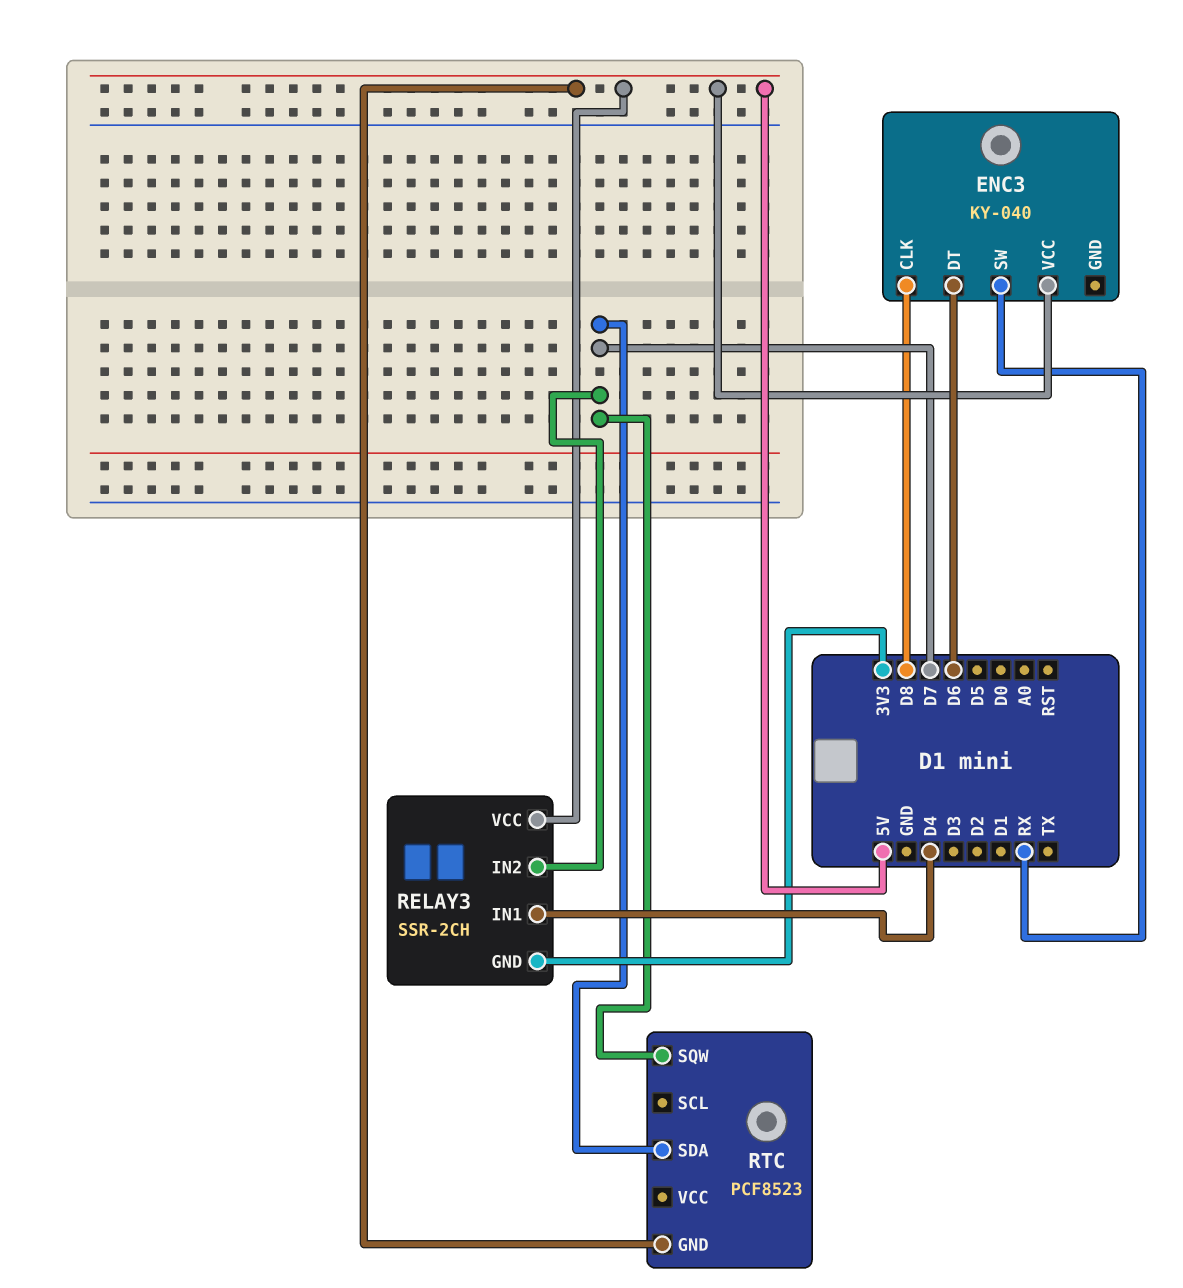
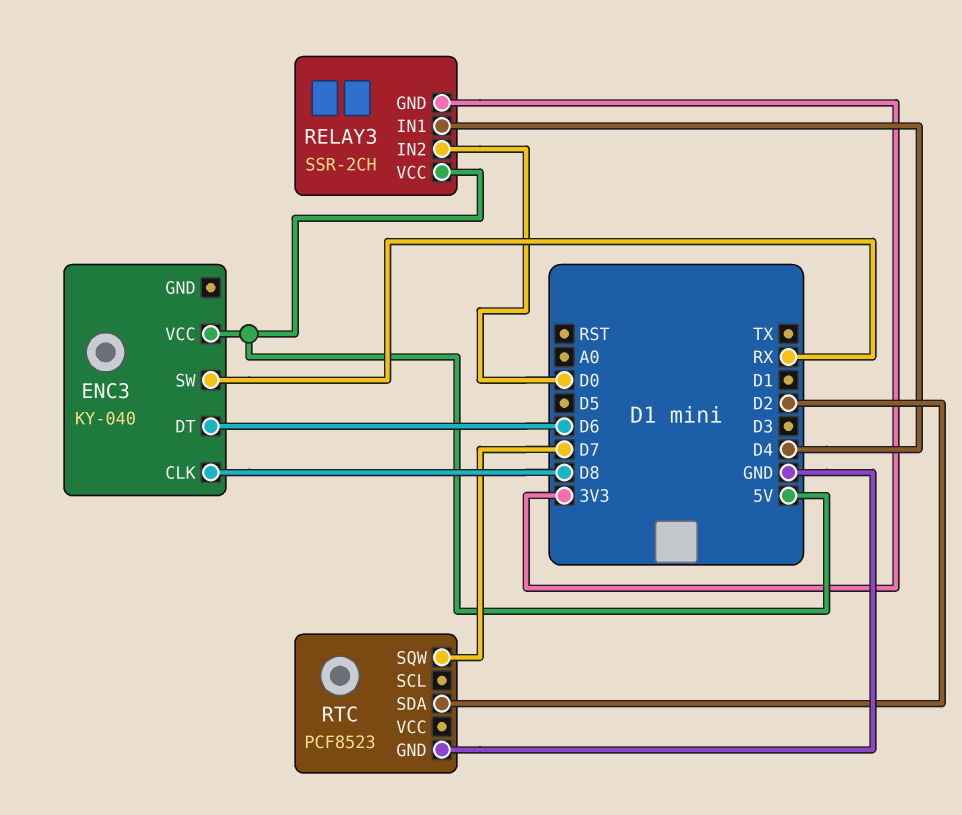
RELAY3 pin IN2: D7 -> D0
RTC pin GND: 5V -> GND
RTC pin SDA: D7 -> D2

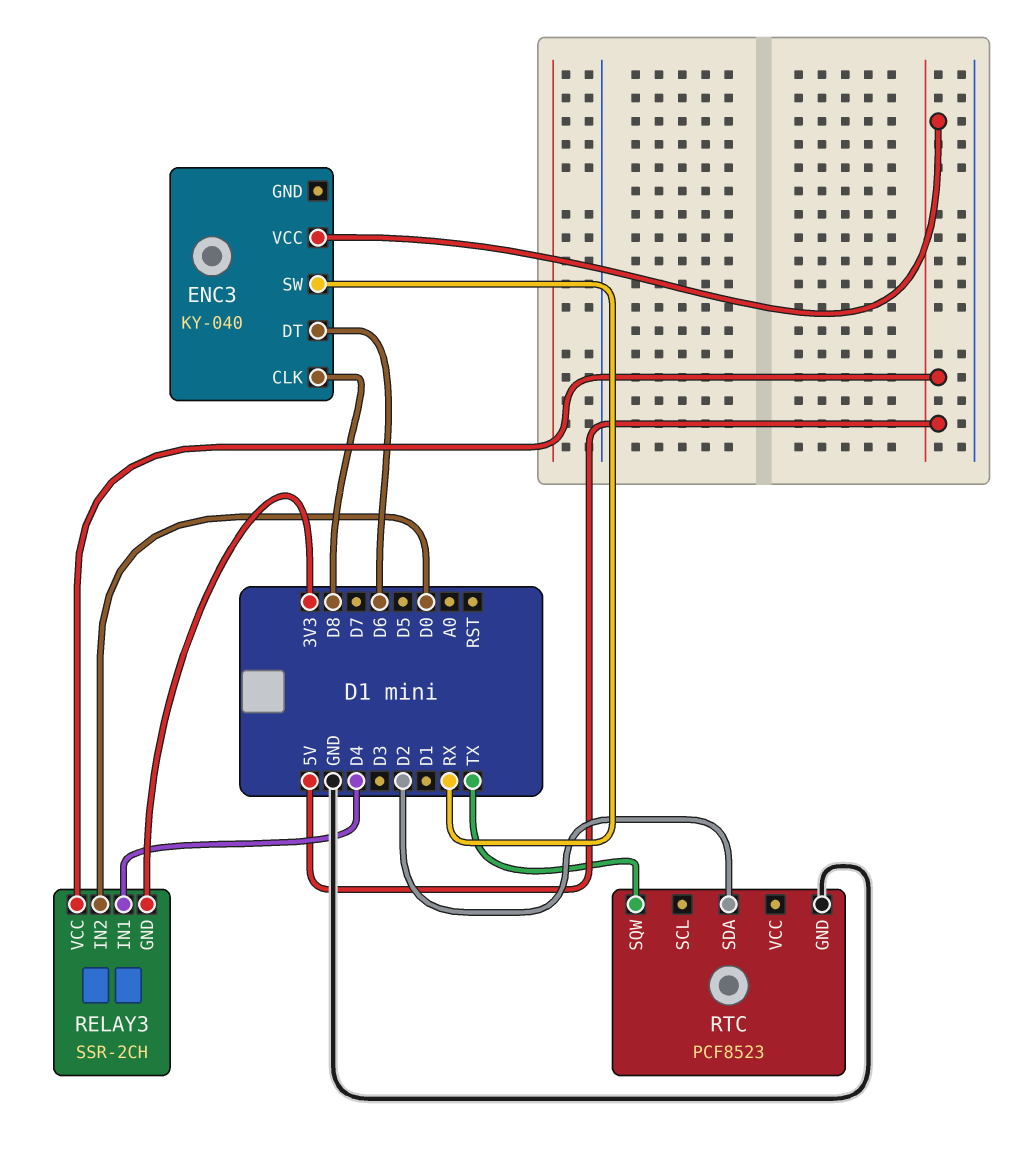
RTC pin SQW: D7 -> TX

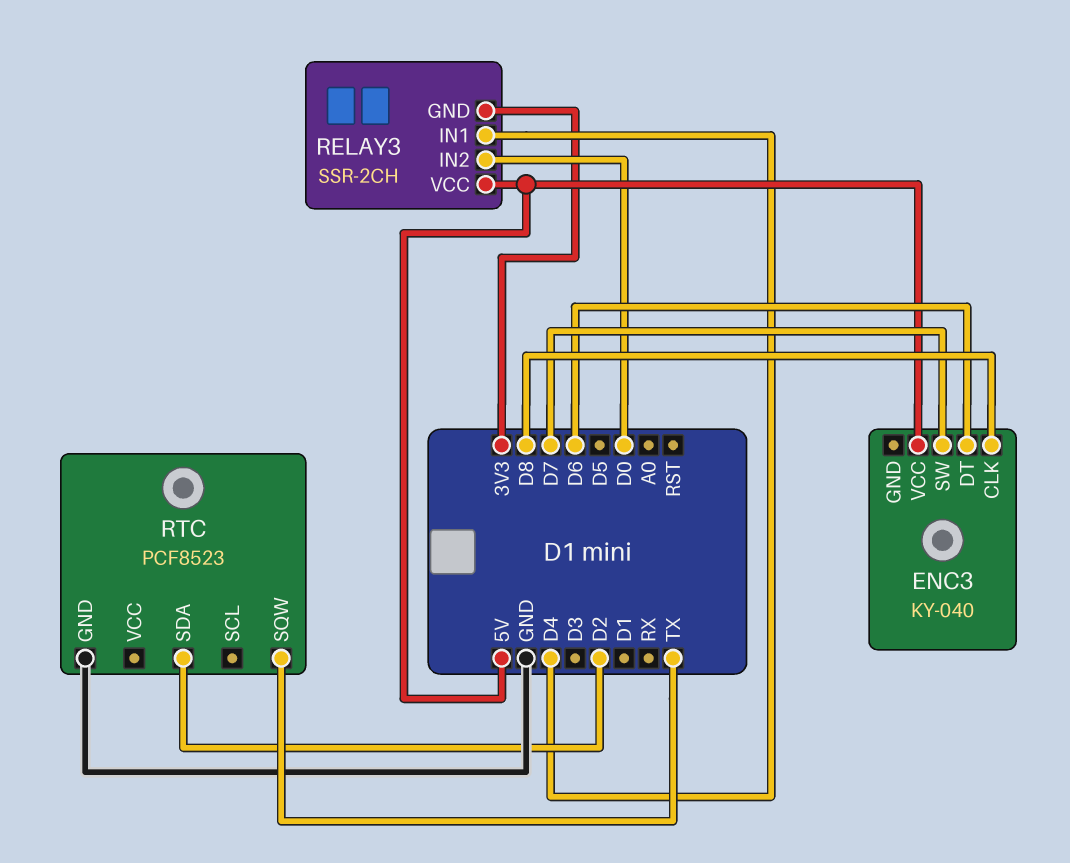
ENC3 pin SW: RX -> D7

